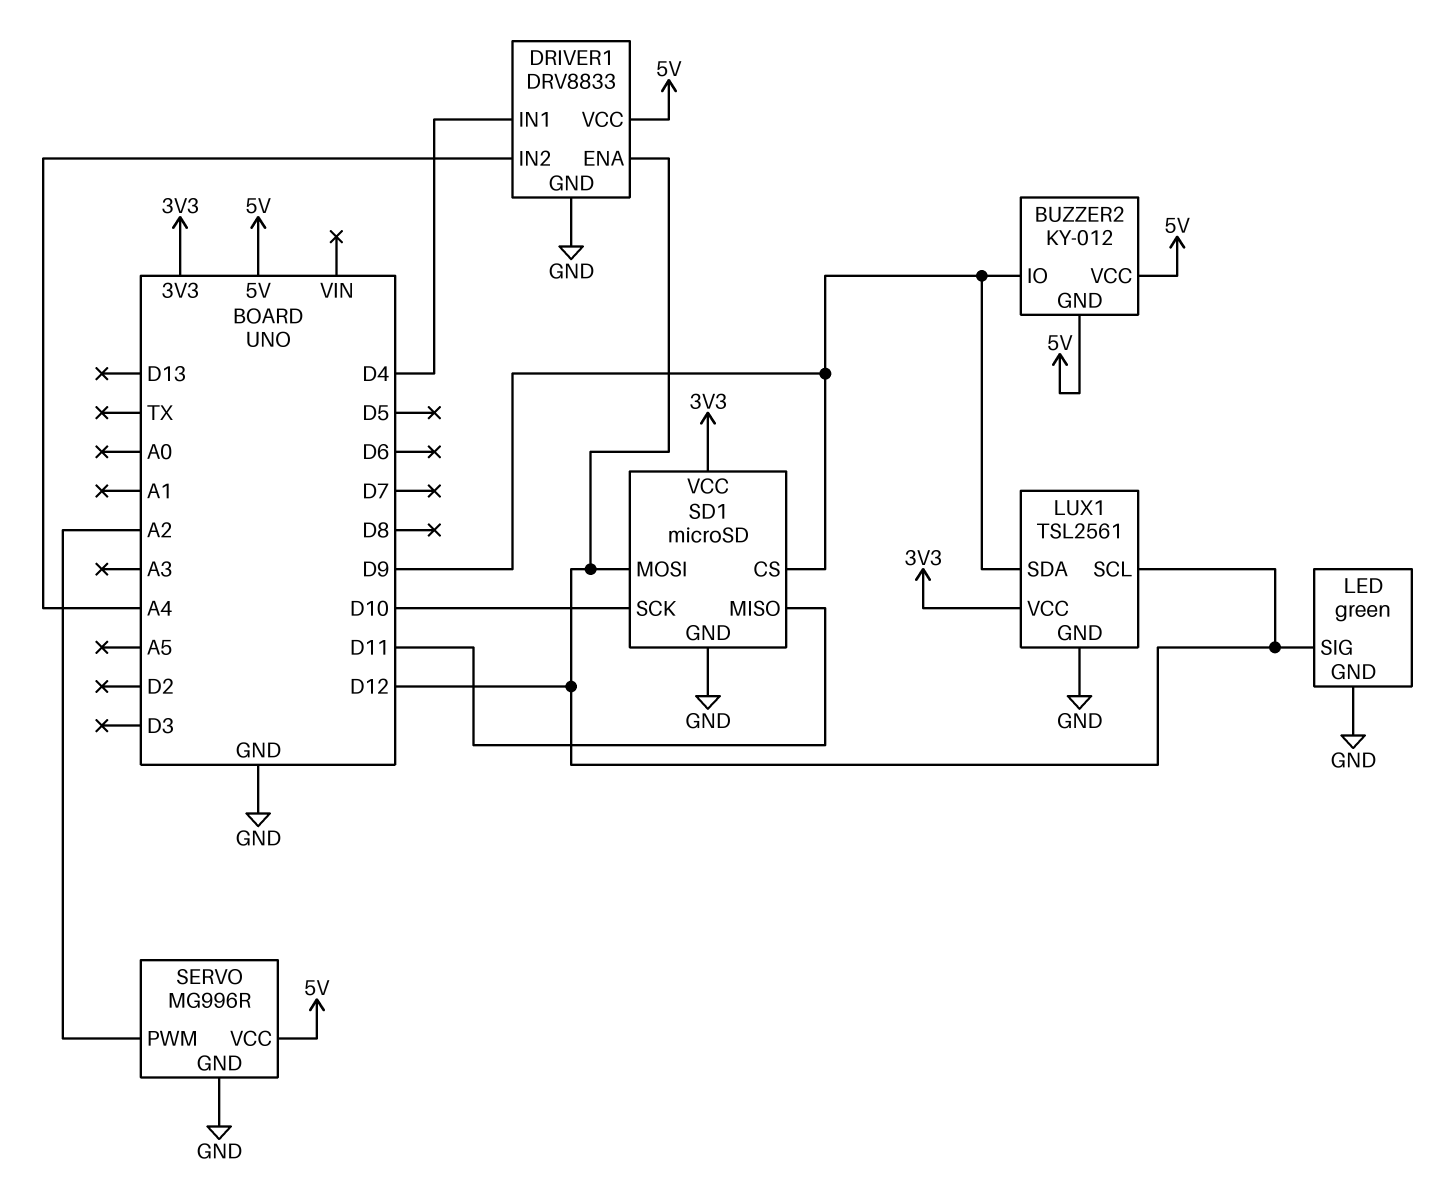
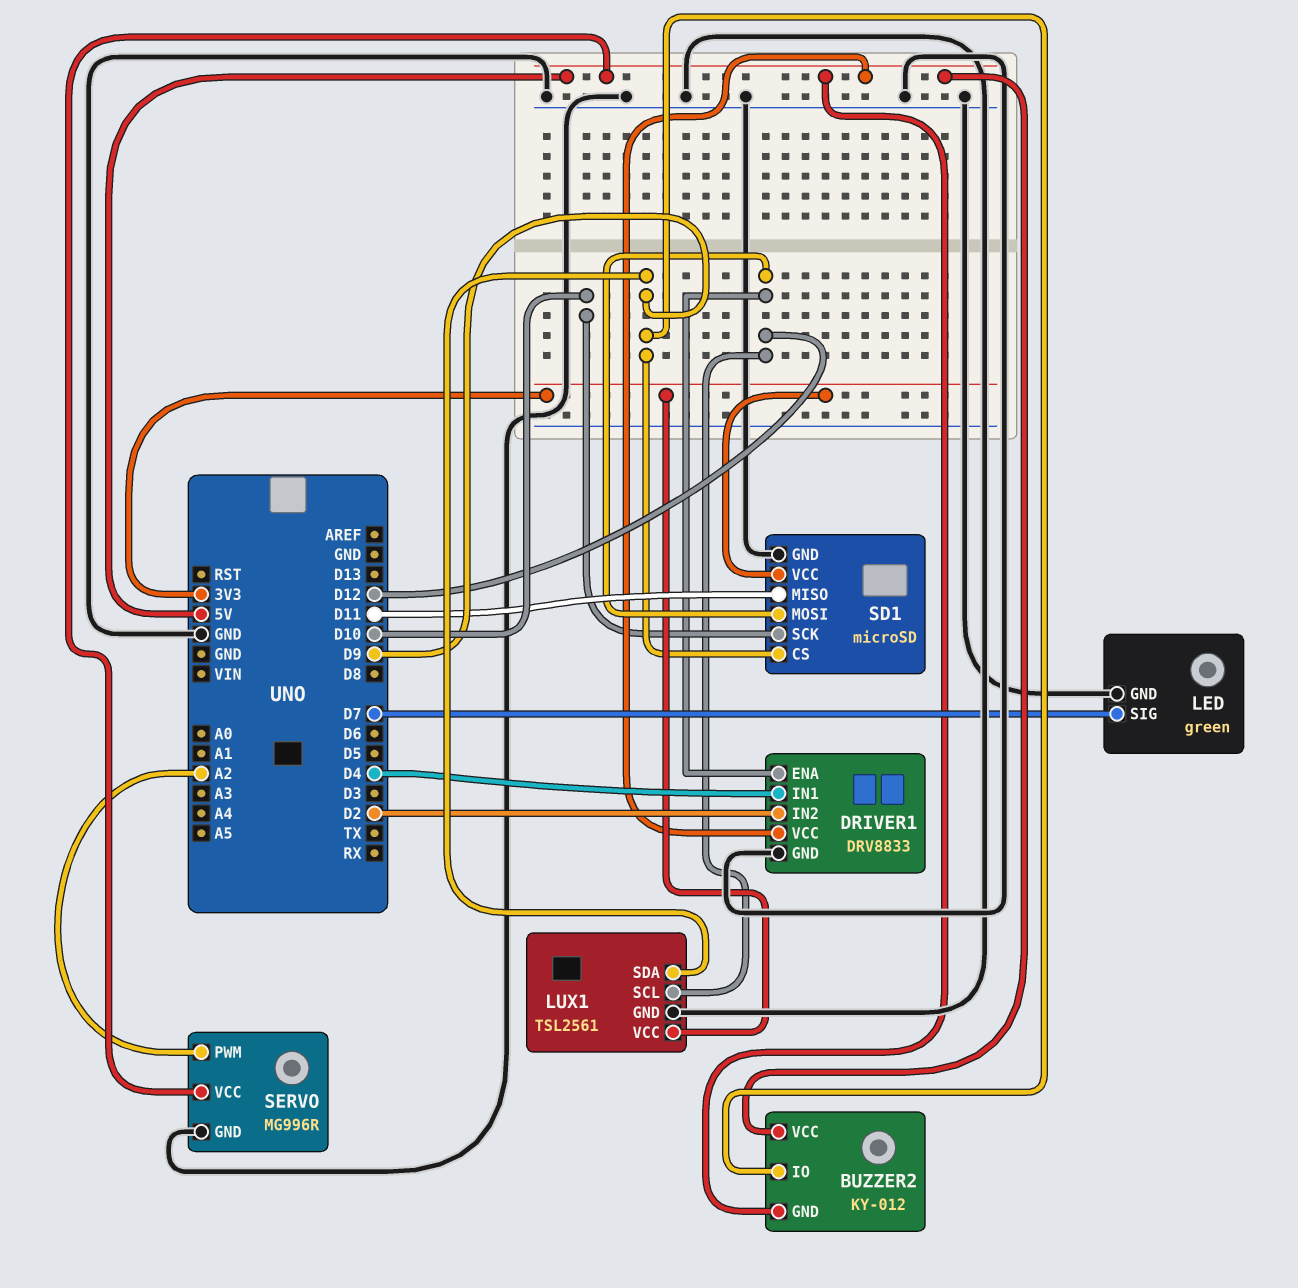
DRIVER1 pin IN2: A4 -> D2
LED pin SIG: D12 -> D7

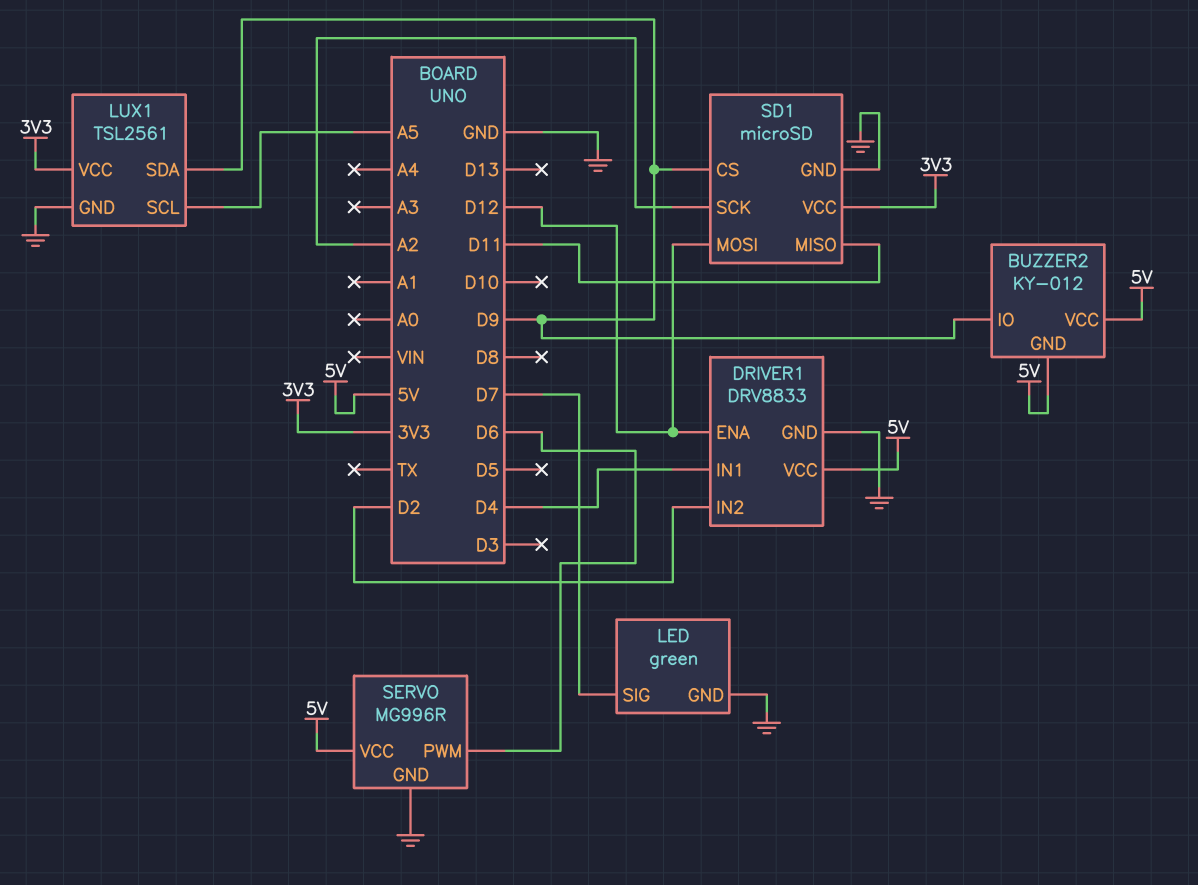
LUX1 pin SCL: D12 -> A5
SD1 pin SCK: D10 -> A2
SERVO pin PWM: A2 -> D6

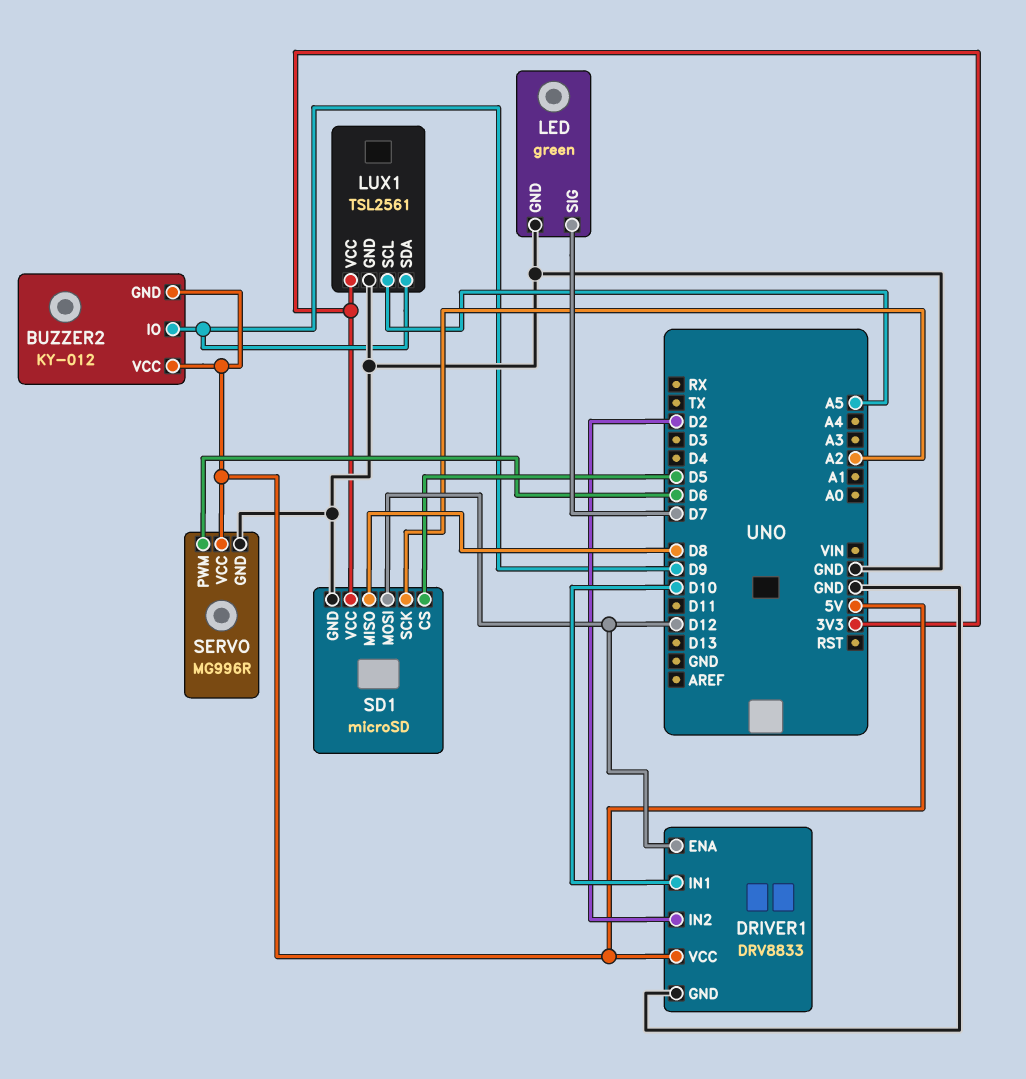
DRIVER1 pin IN1: D4 -> D10
SD1 pin CS: D9 -> D5
SD1 pin MISO: D11 -> D8

